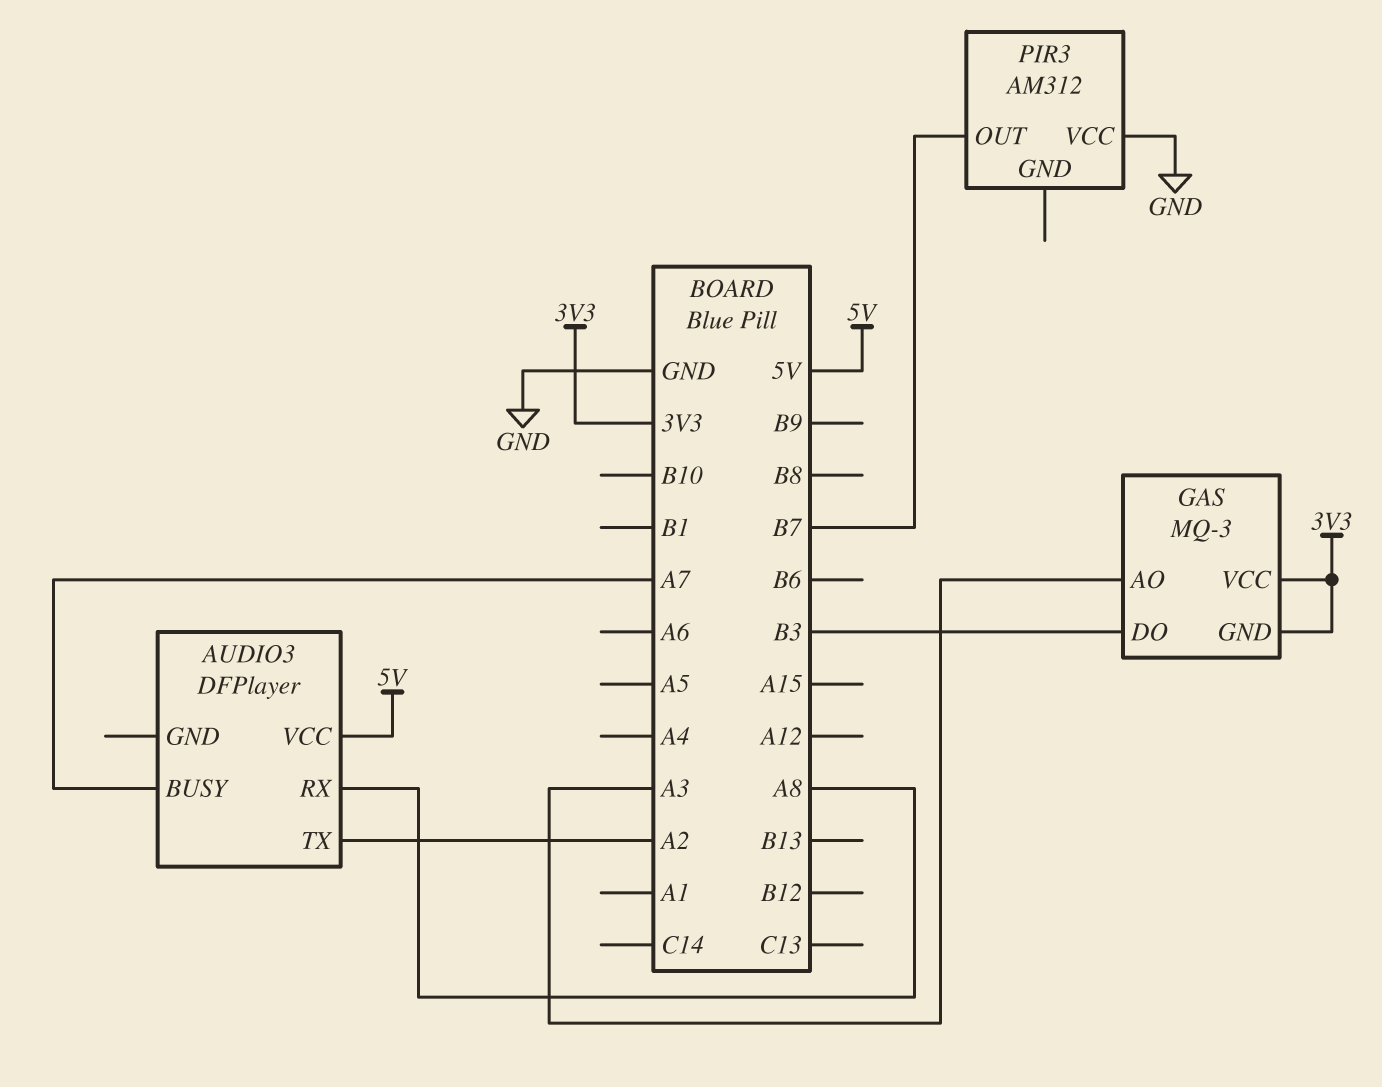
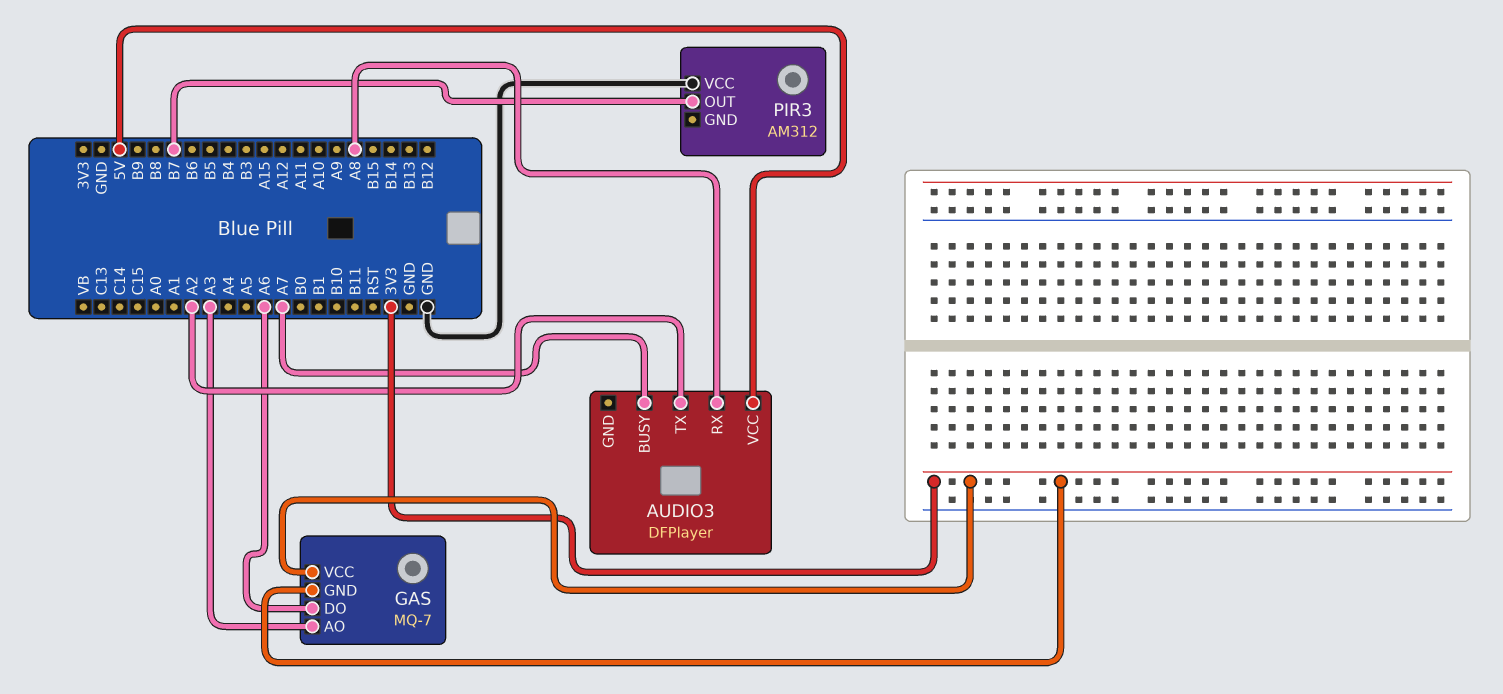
GAS: MQ-3 -> MQ-7
GAS pin DO: B3 -> A6

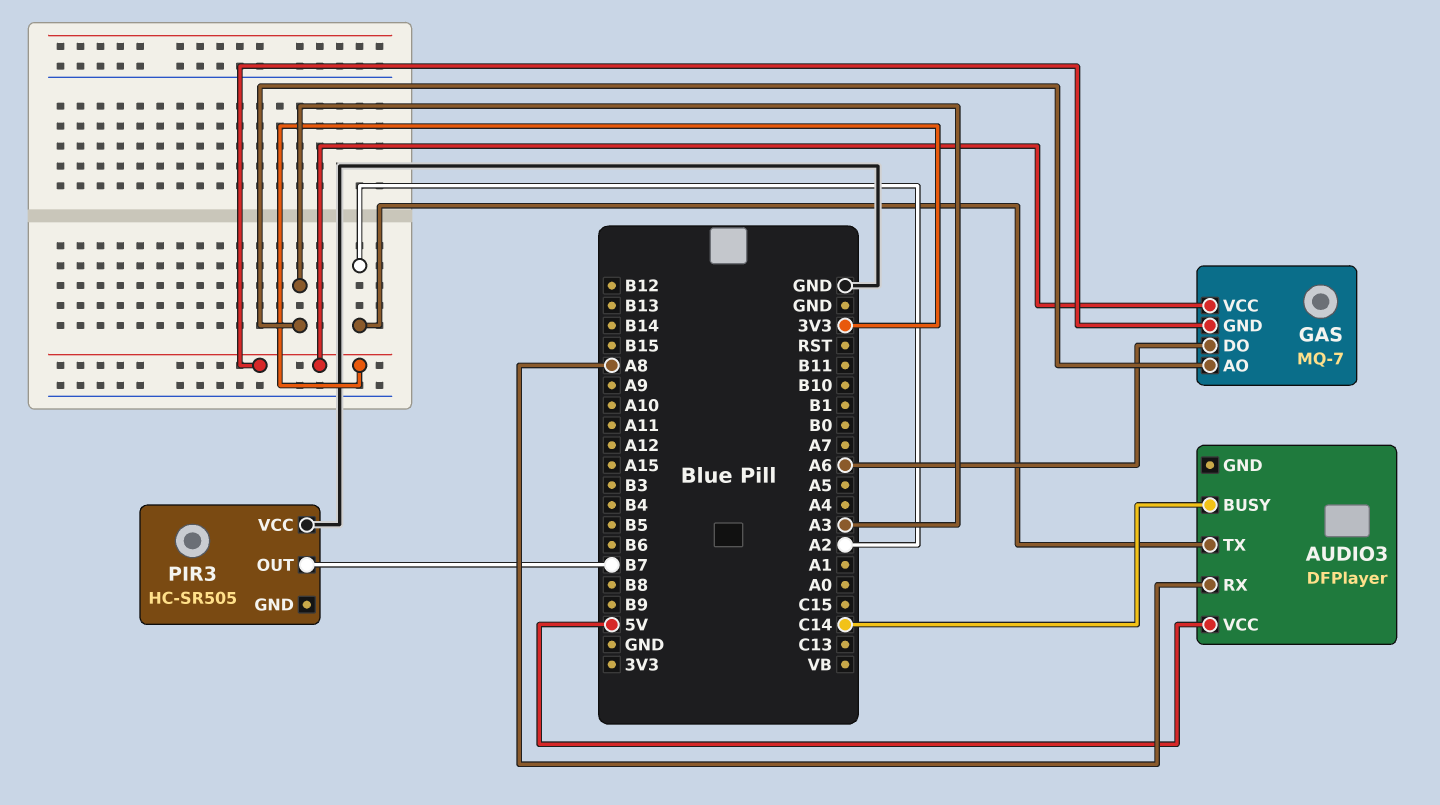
AUDIO3 pin BUSY: A7 -> C14
PIR3: AM312 -> HC-SR505

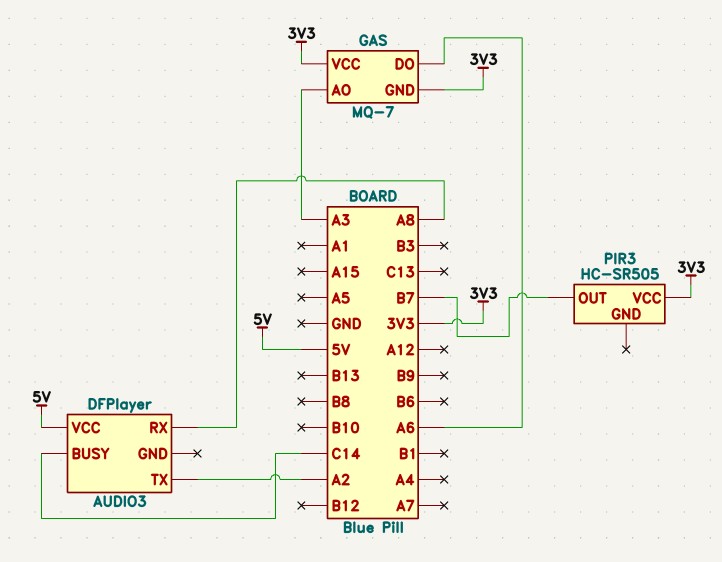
PIR3 pin VCC: GND -> 3V3

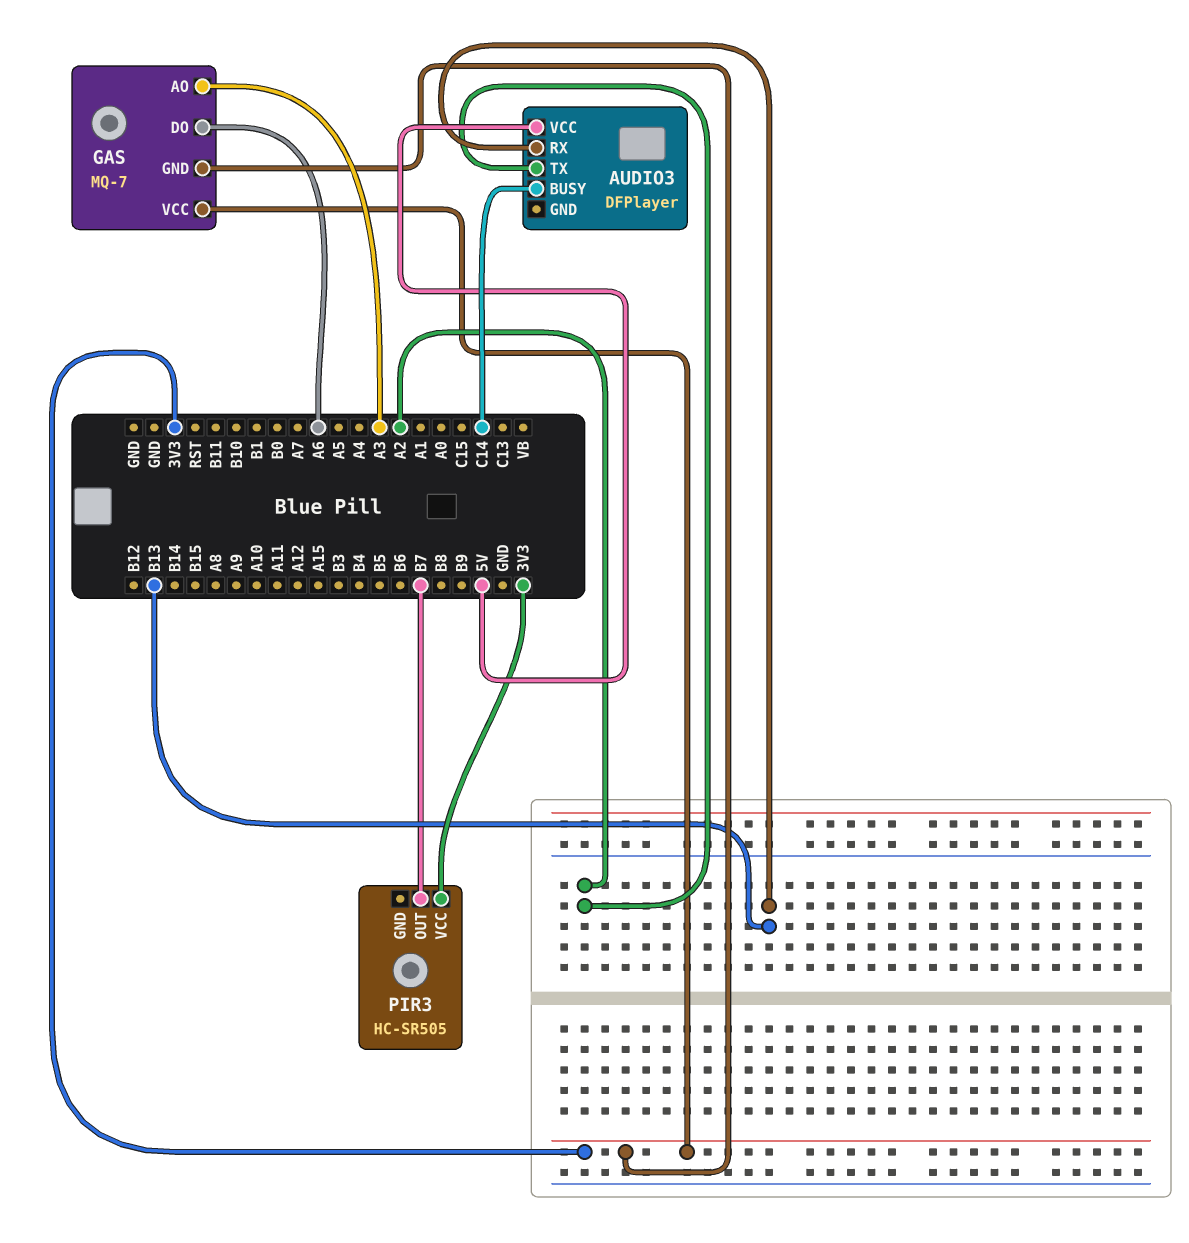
AUDIO3 pin RX: A8 -> B13

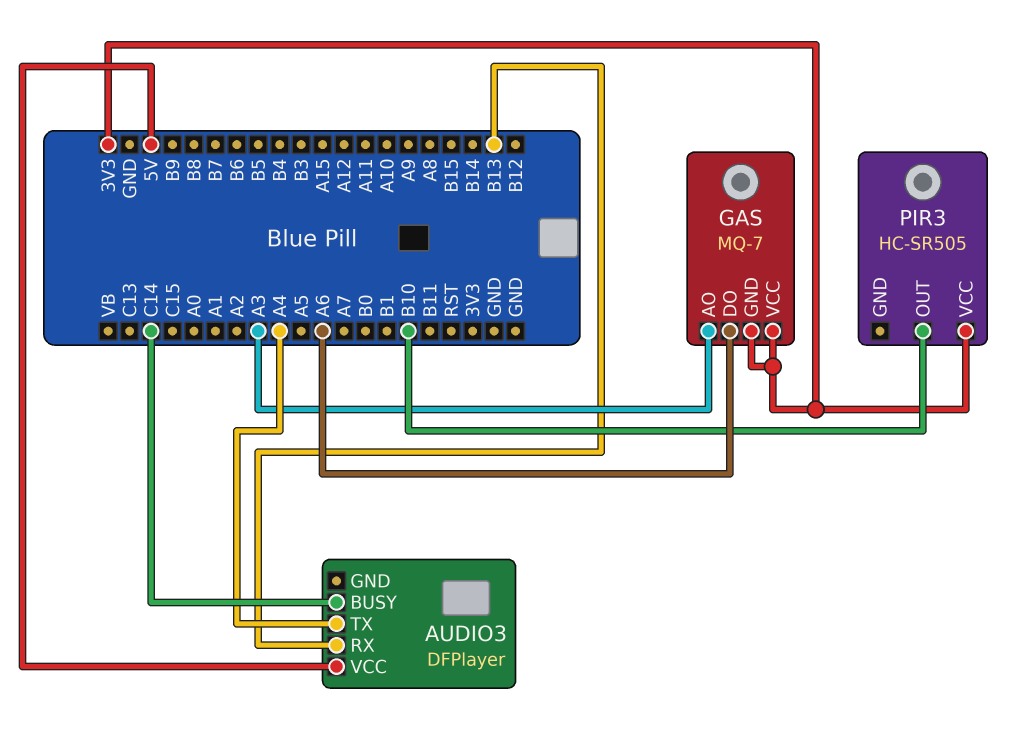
AUDIO3 pin TX: A2 -> A4
PIR3 pin OUT: B7 -> B10

